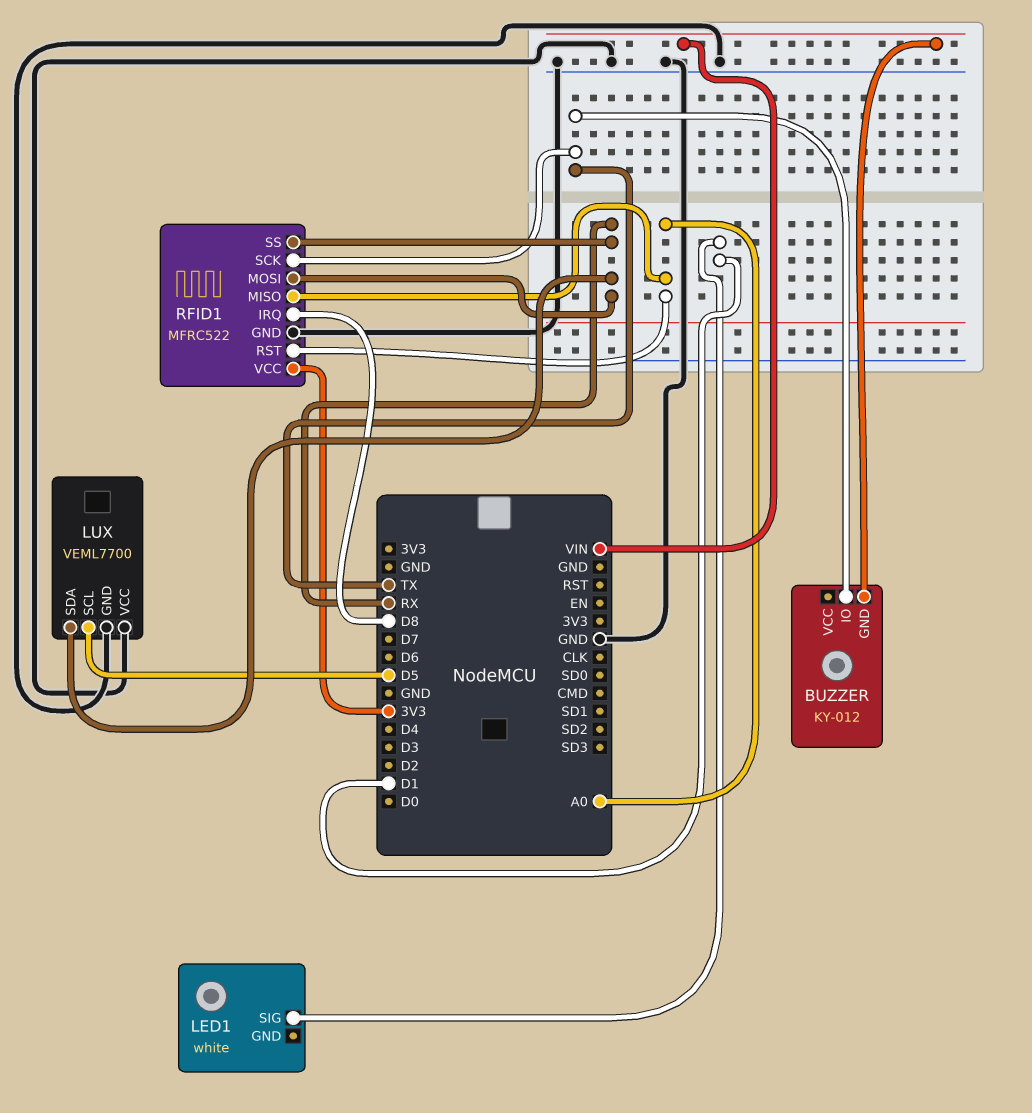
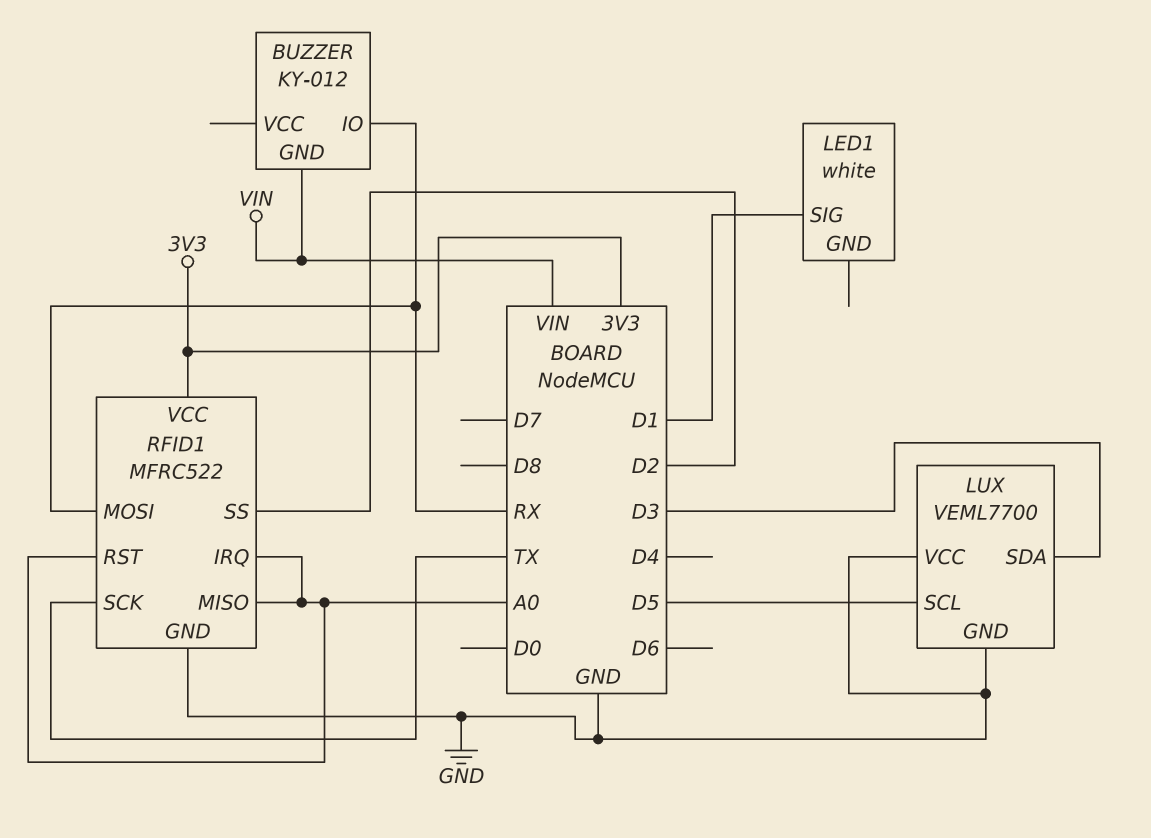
BUZZER pin IO: TX -> RX
LUX pin SDA: RX -> D3
RFID1 pin IRQ: D8 -> A0
RFID1 pin SS: RX -> D2

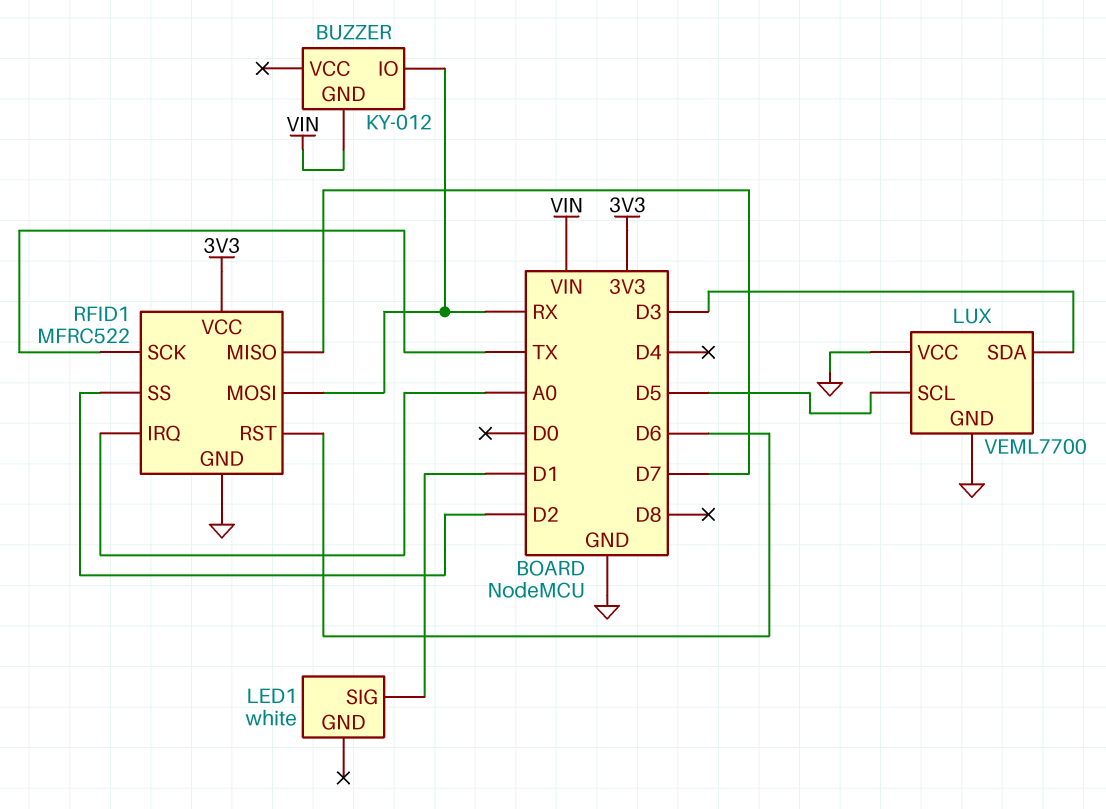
RFID1 pin MISO: A0 -> D7
RFID1 pin RST: A0 -> D6

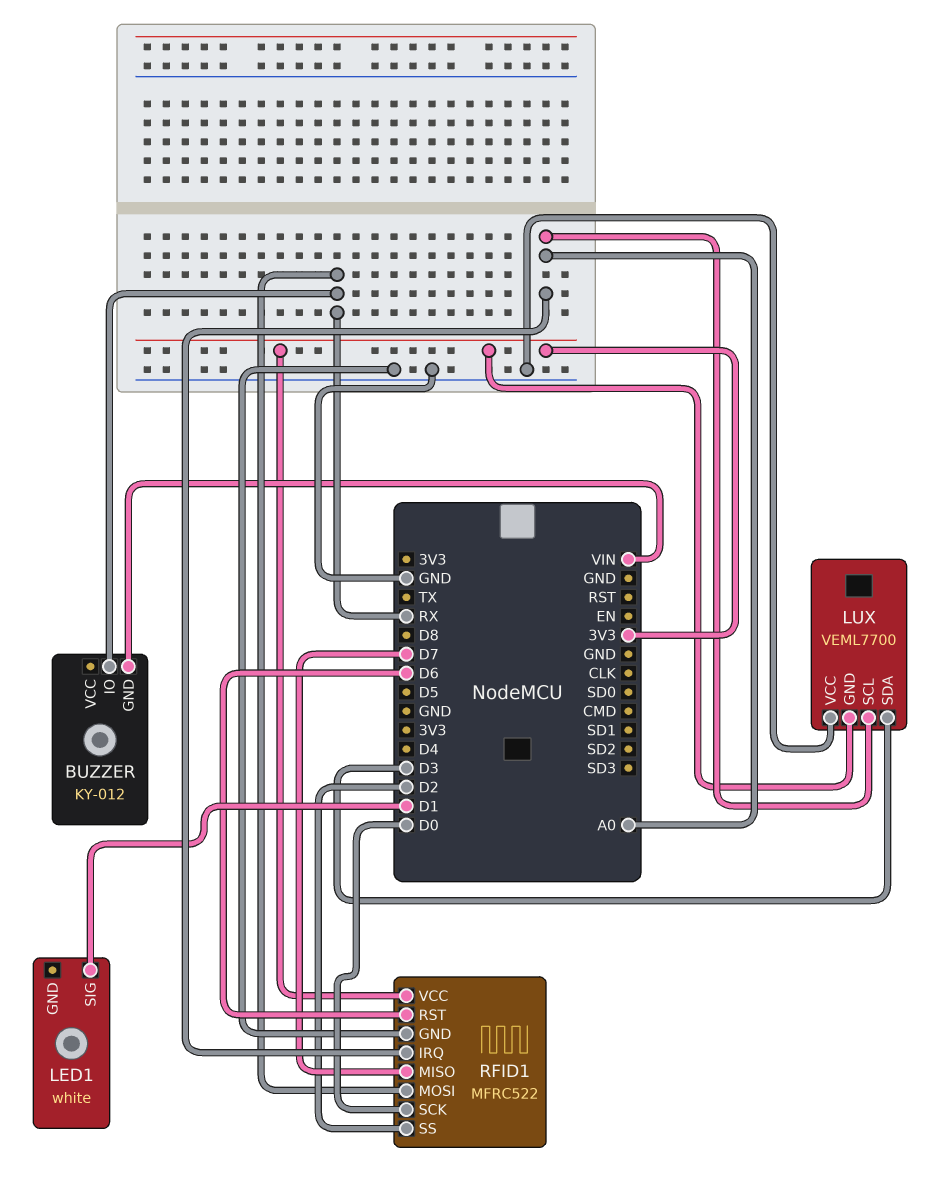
LUX pin GND: GND -> 3V3
LUX pin SCL: D5 -> A0
RFID1 pin SCK: TX -> D0

